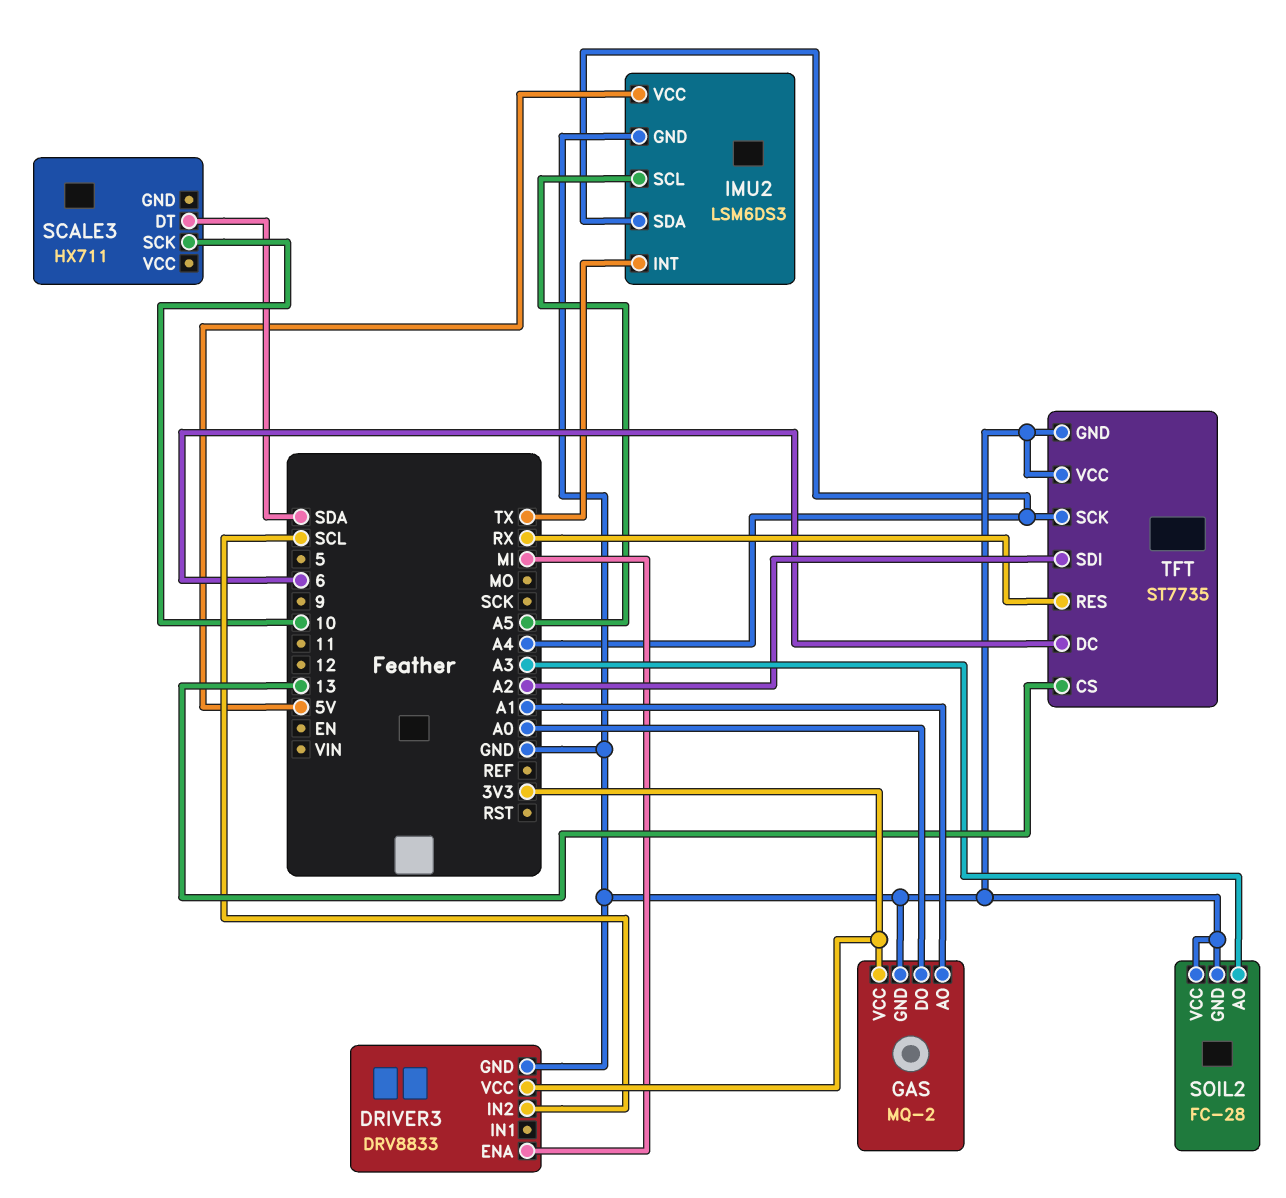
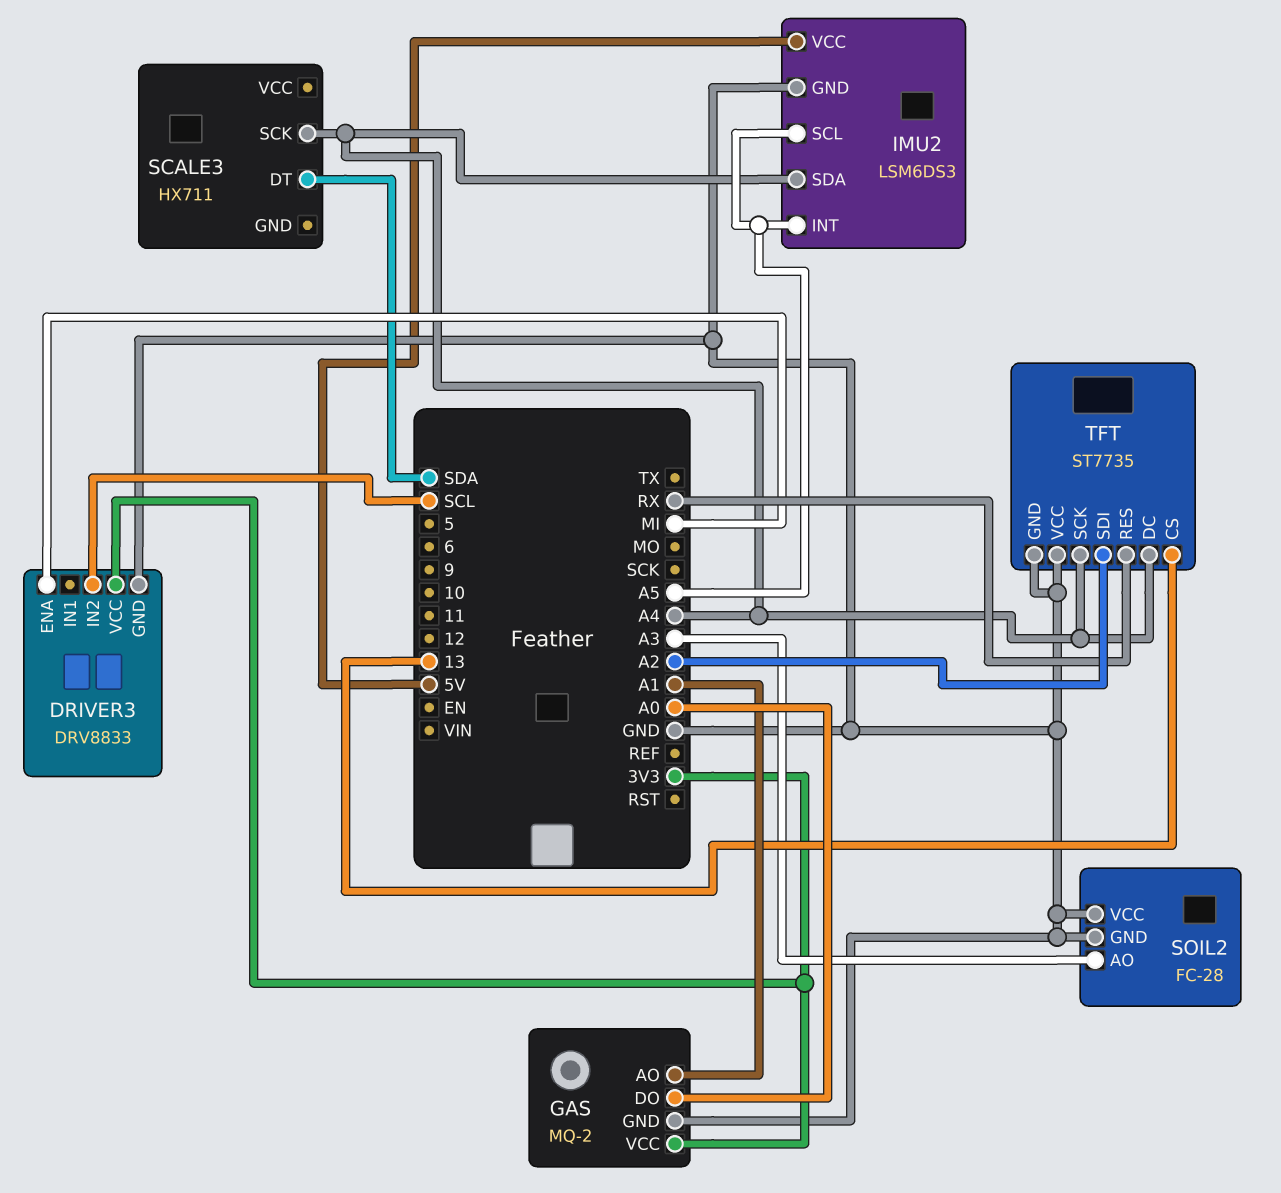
IMU2 pin INT: TX -> A5
SCALE3 pin SCK: 10 -> A4
TFT pin DC: 6 -> A4

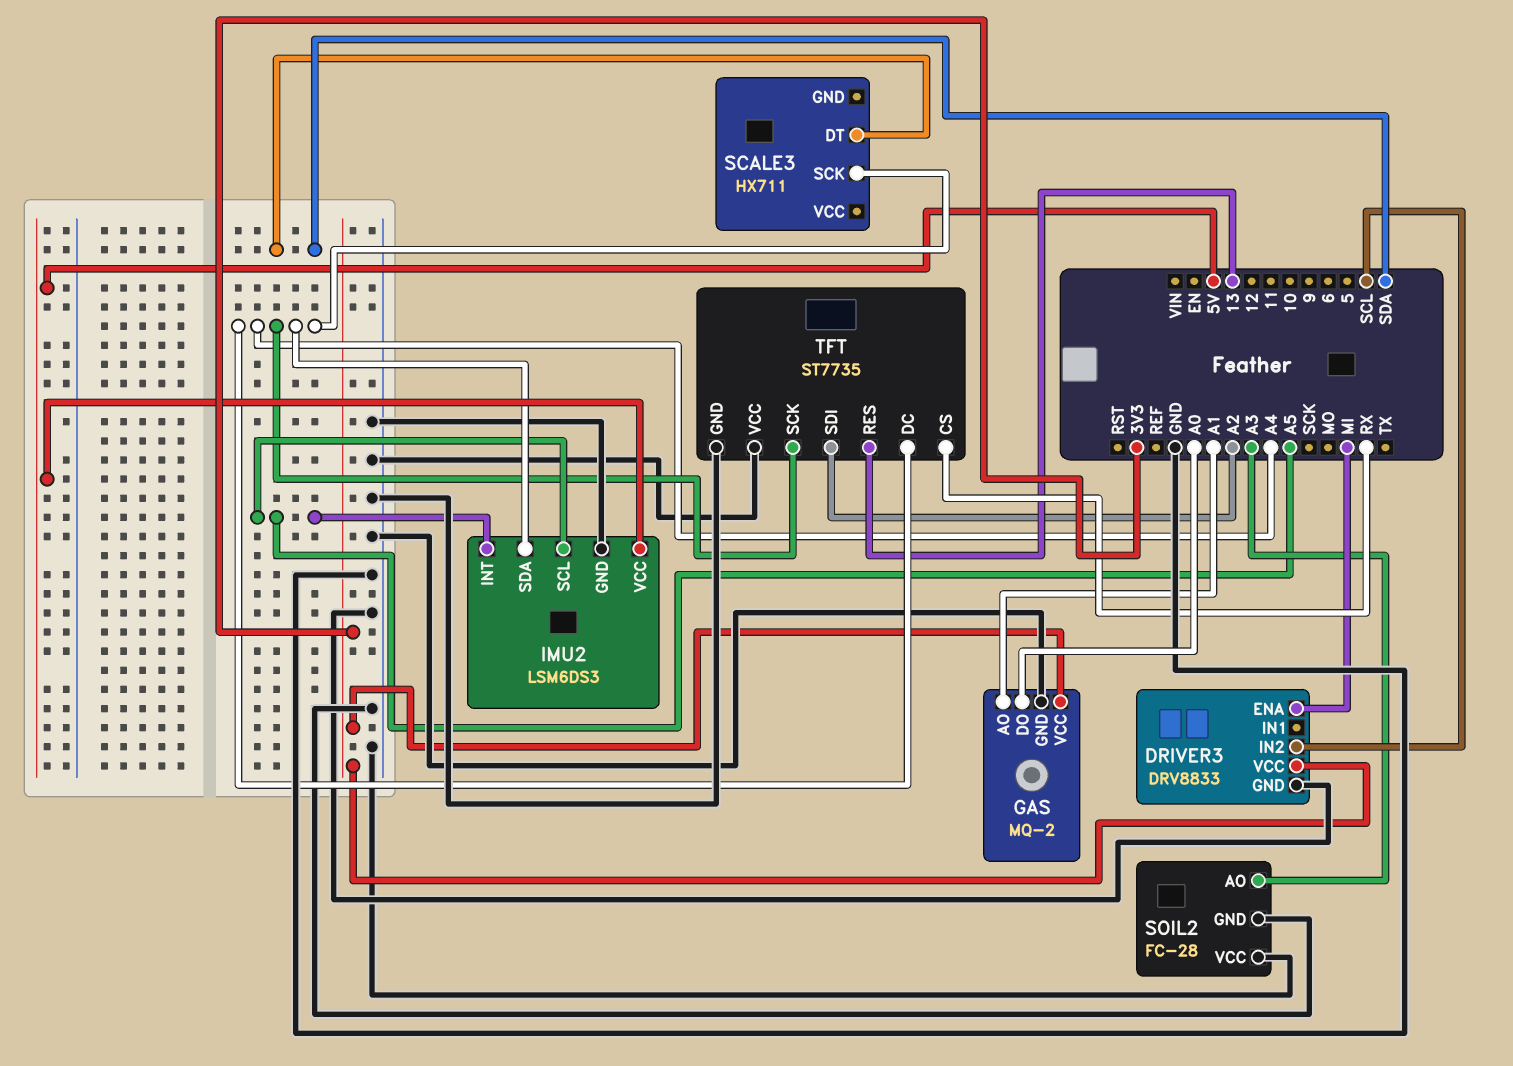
TFT pin CS: 13 -> RX
TFT pin RES: RX -> 13

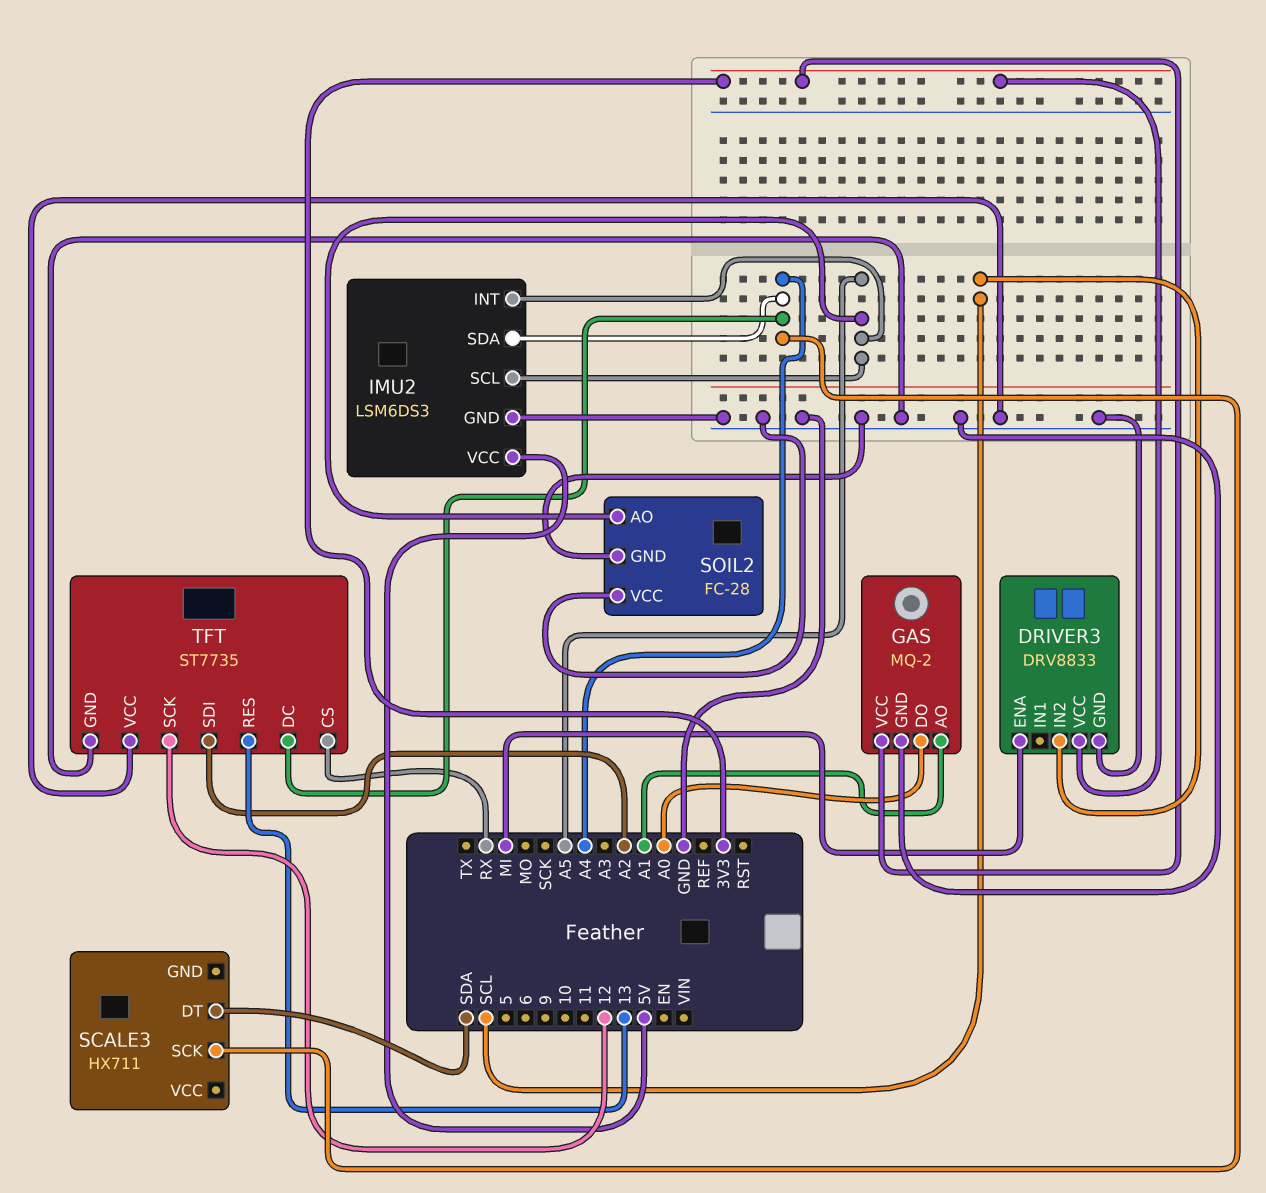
SOIL2 pin AO: A3 -> A5
TFT pin SCK: A4 -> 12

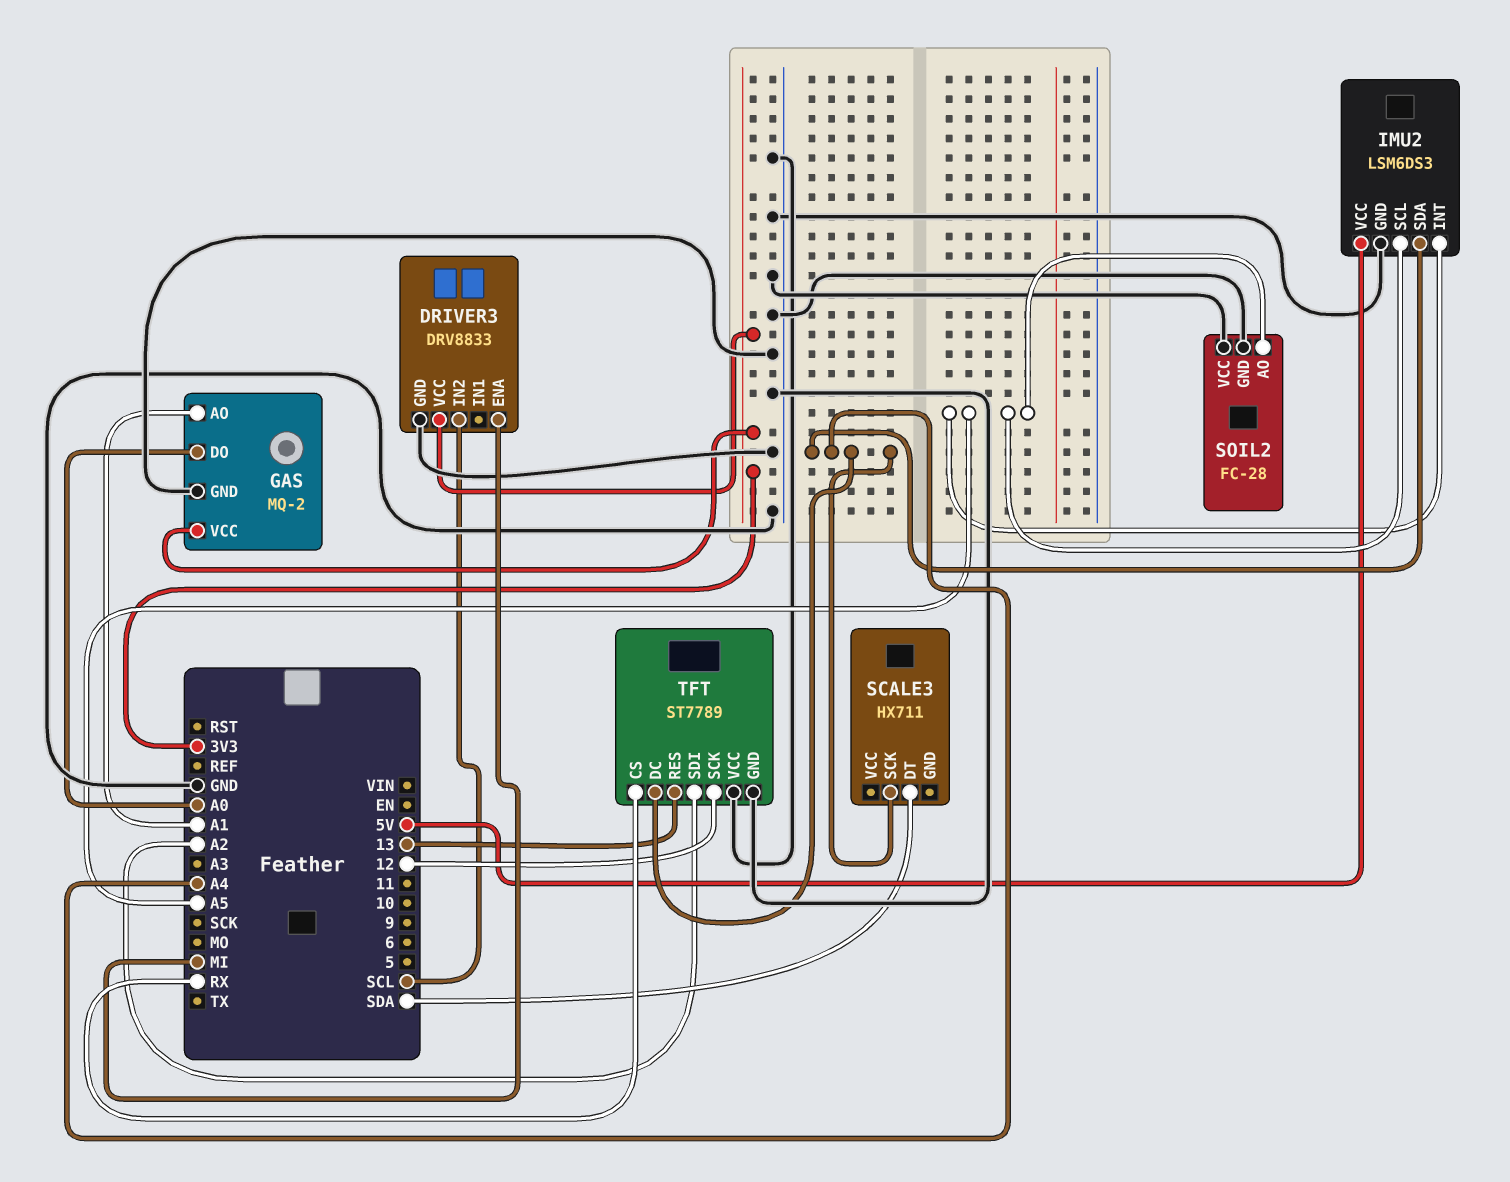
TFT: ST7735 -> ST7789

